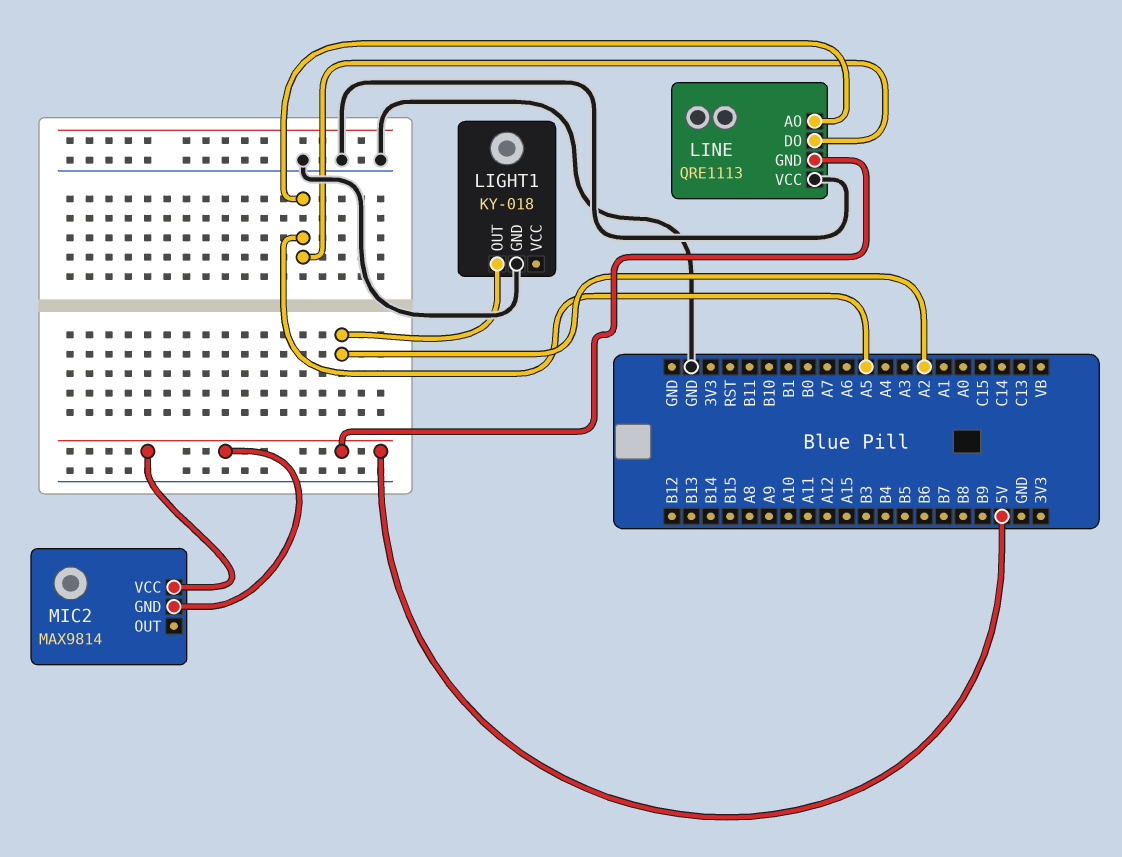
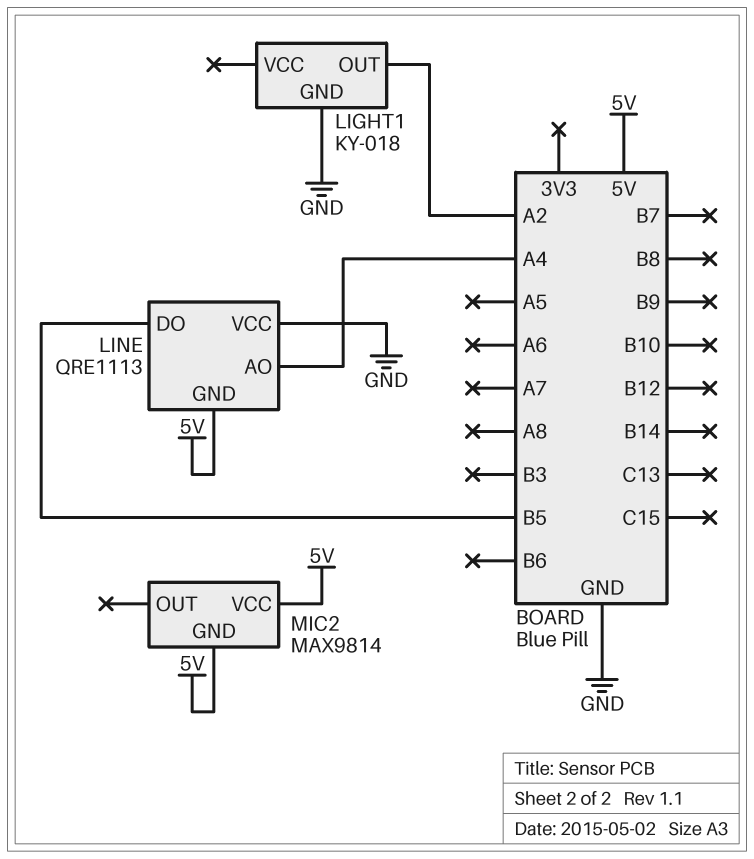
LINE pin AO: A5 -> A4
LINE pin DO: A5 -> B5

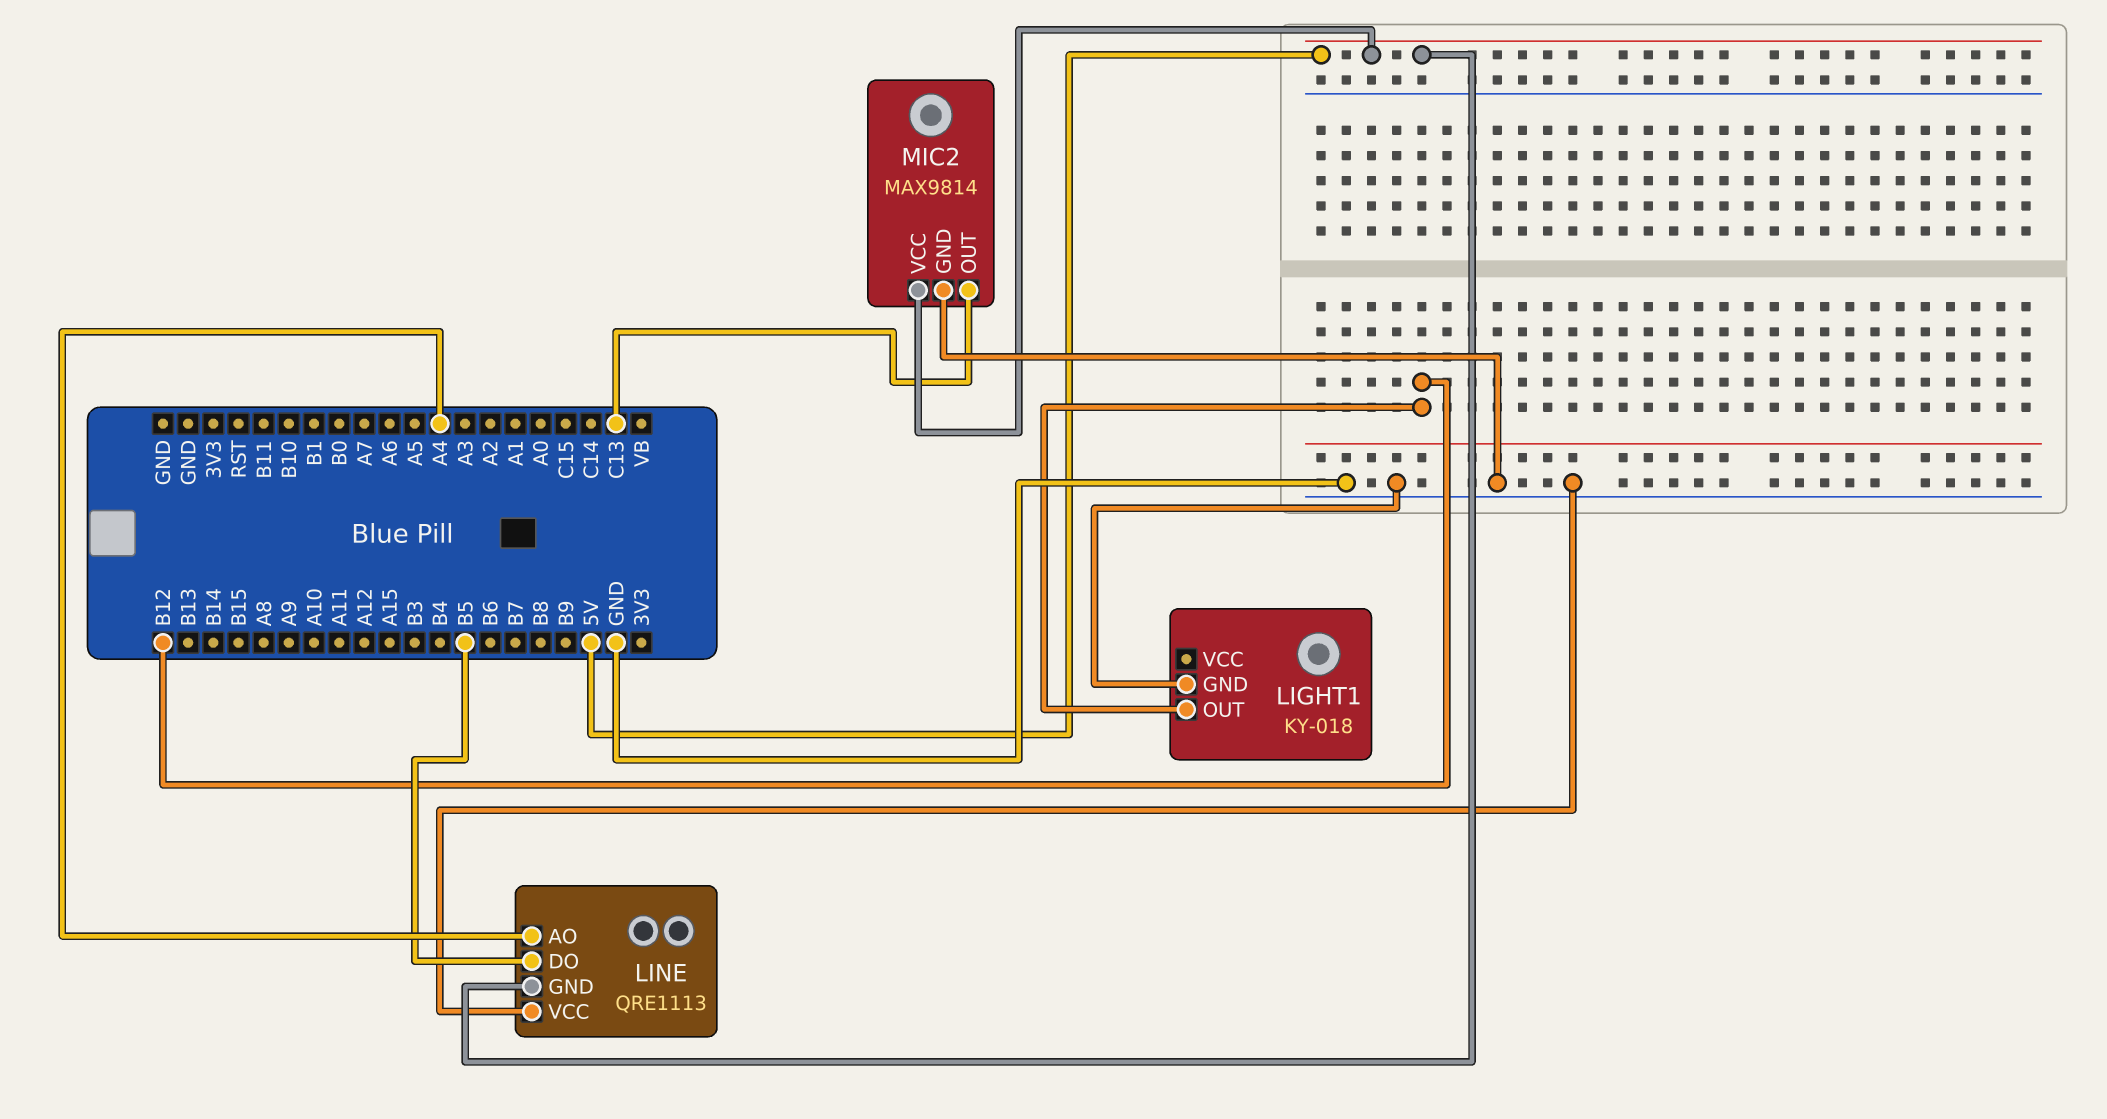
LIGHT1 pin OUT: A2 -> B12
MIC2 pin GND: 5V -> GND
MIC2 pin OUT: none -> C13

